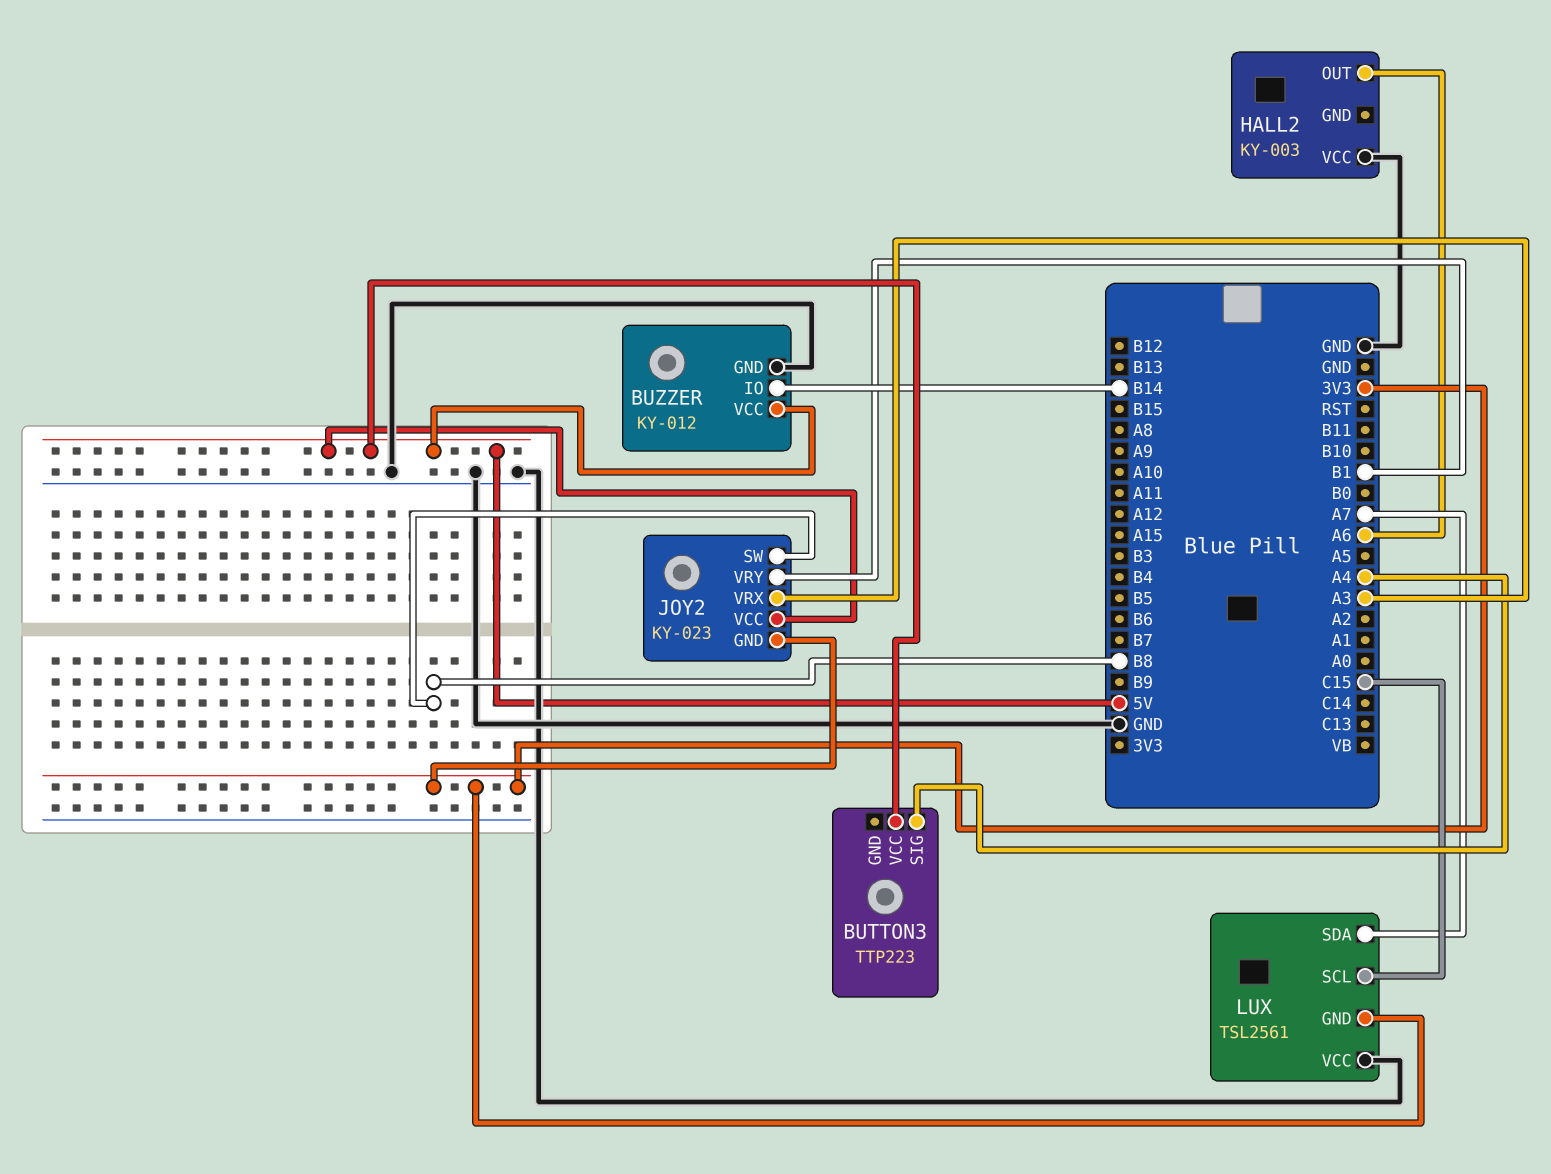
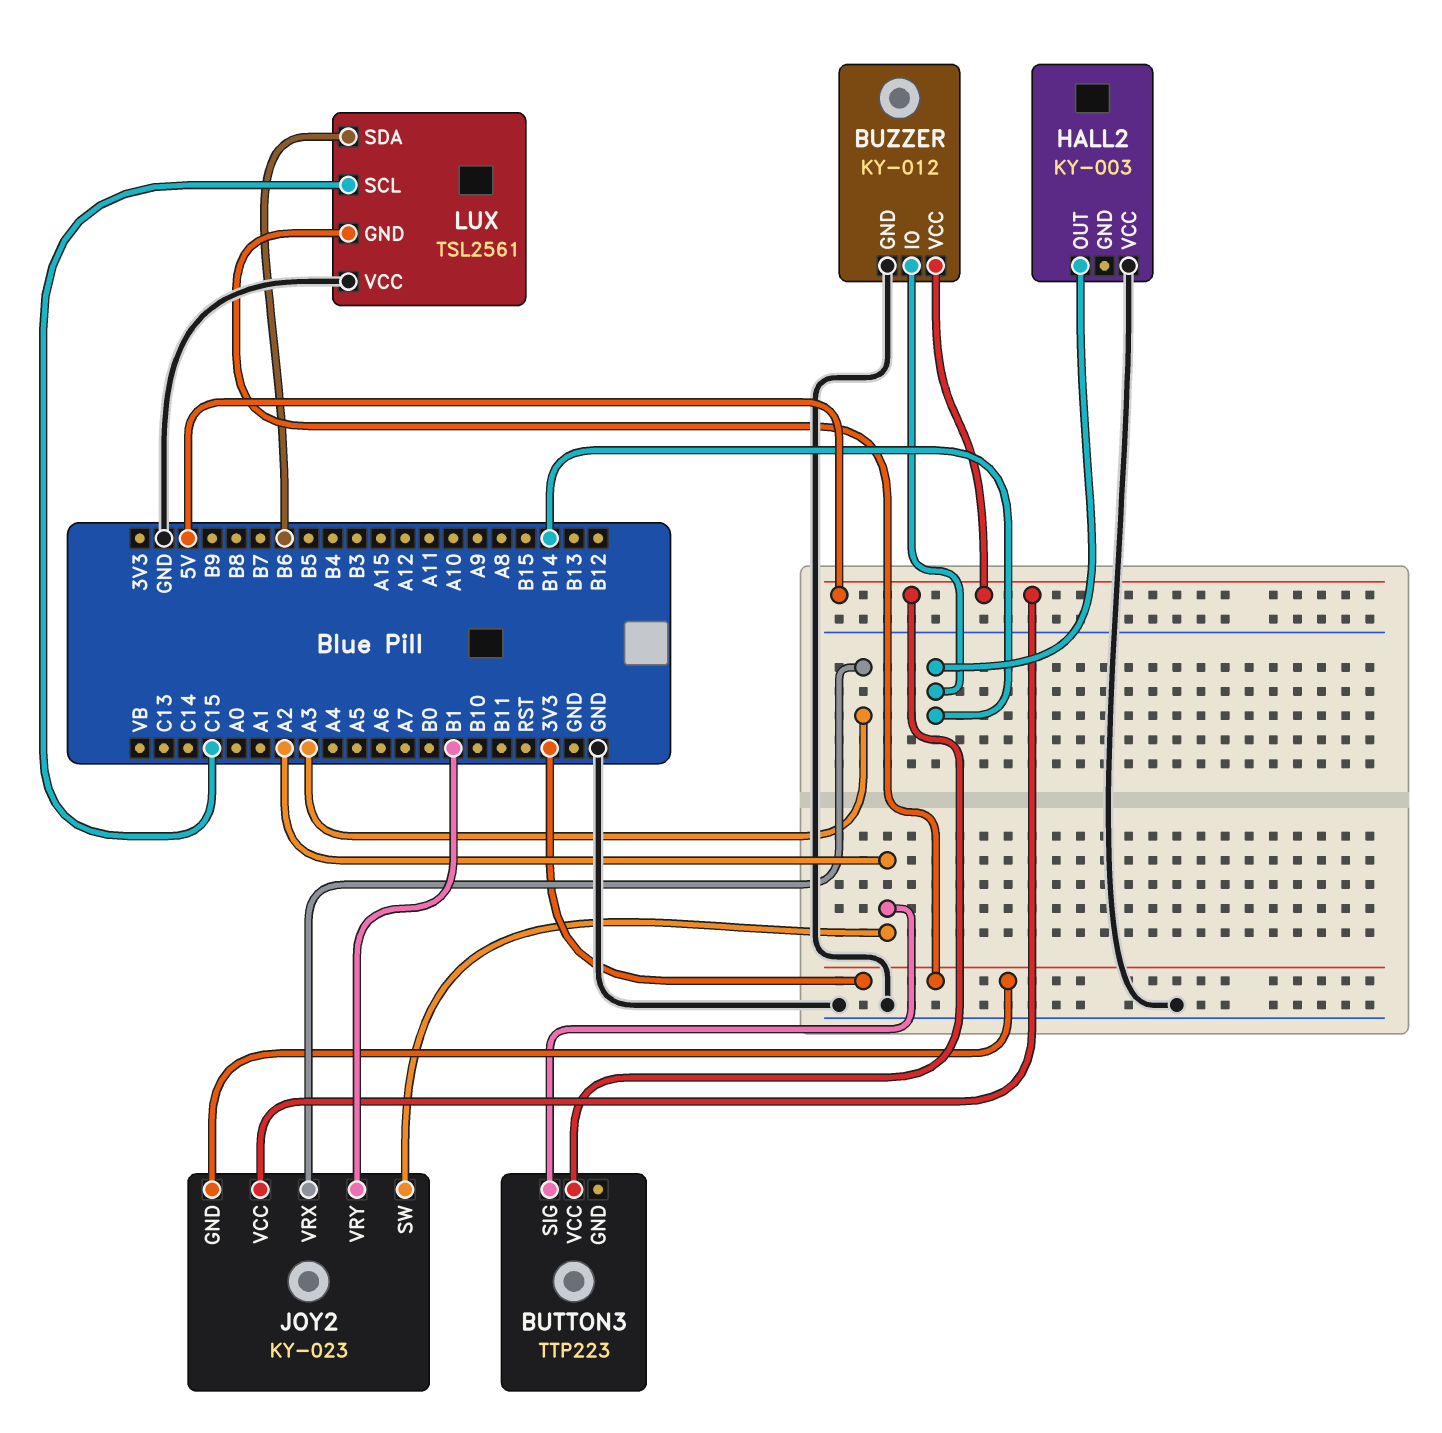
BUTTON3 pin SIG: A4 -> A2
HALL2 pin OUT: A6 -> B14
JOY2 pin SW: B8 -> A2
LUX pin SDA: A7 -> B6

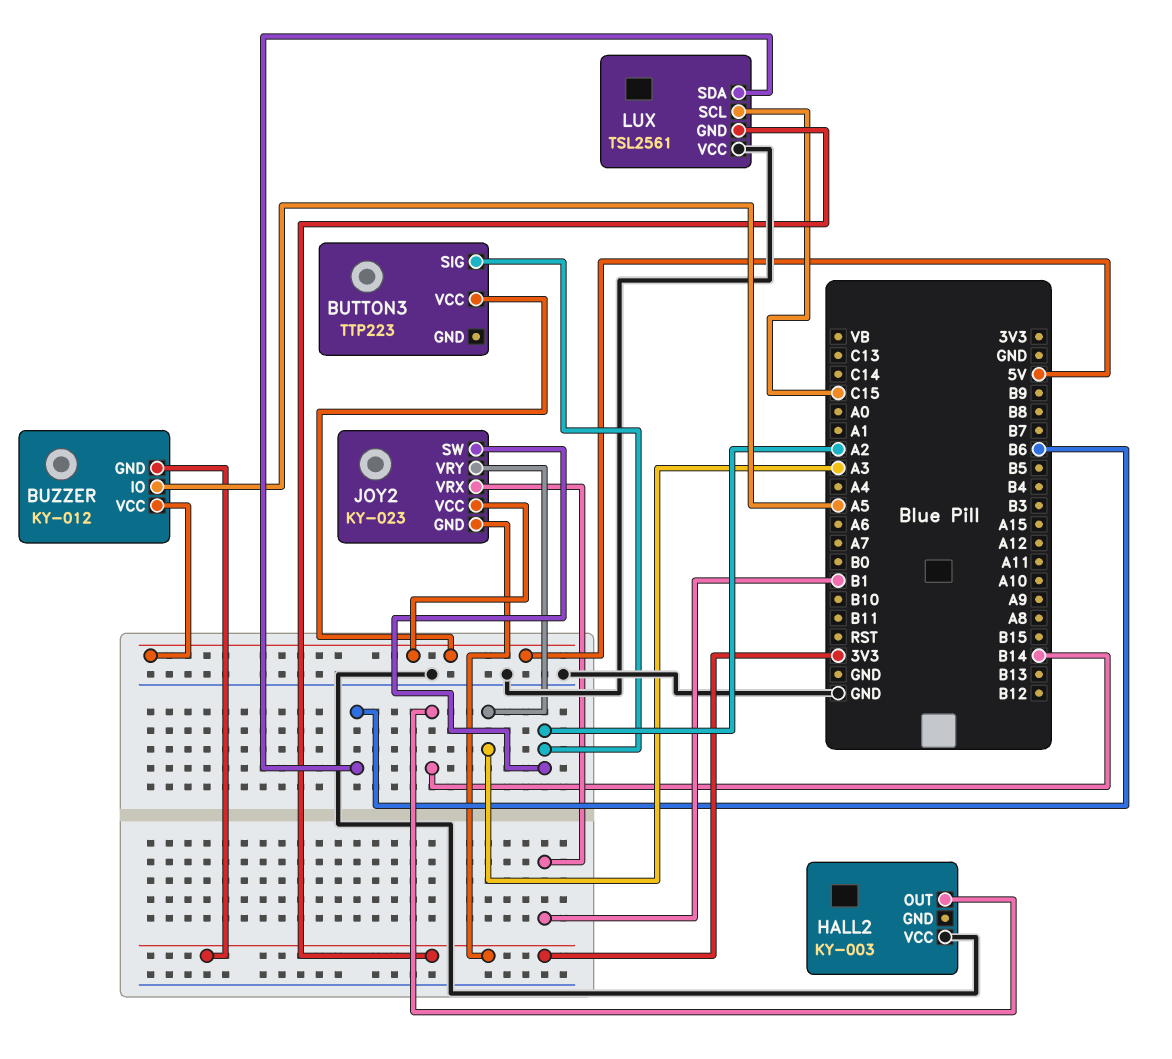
BUZZER pin GND: GND -> 3V3
BUZZER pin IO: B14 -> A5
JOY2 pin VRX: A3 -> B1
JOY2 pin VRY: B1 -> A3

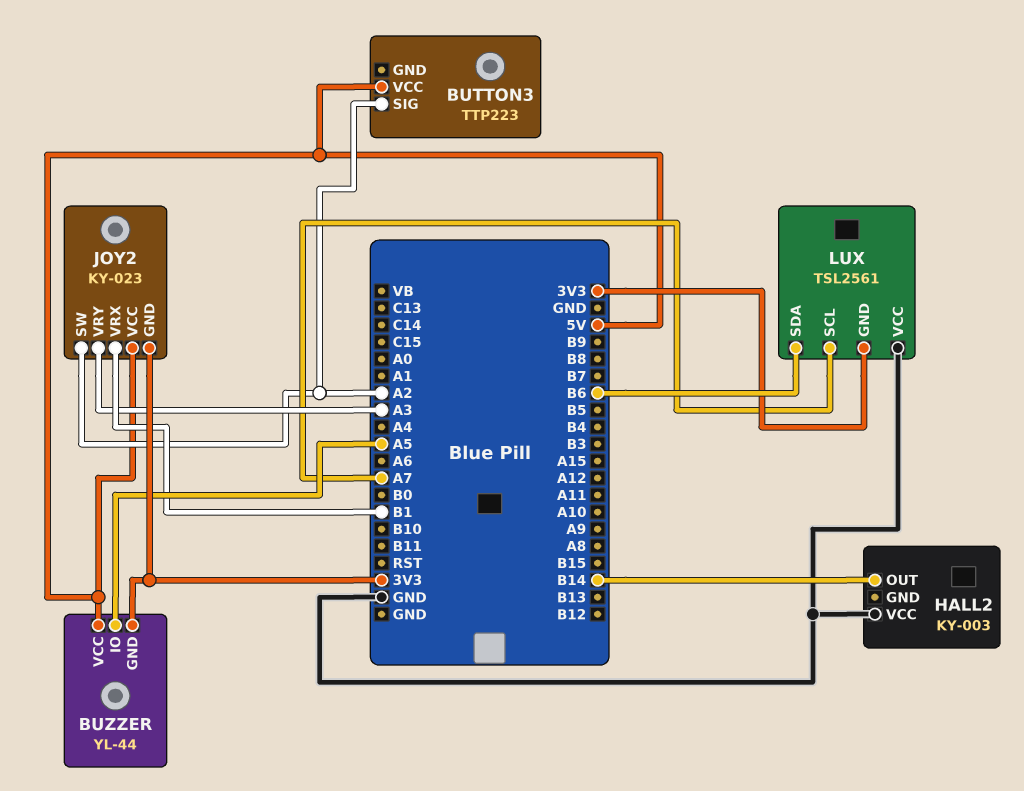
BUZZER: KY-012 -> YL-44
LUX pin SCL: C15 -> A7

